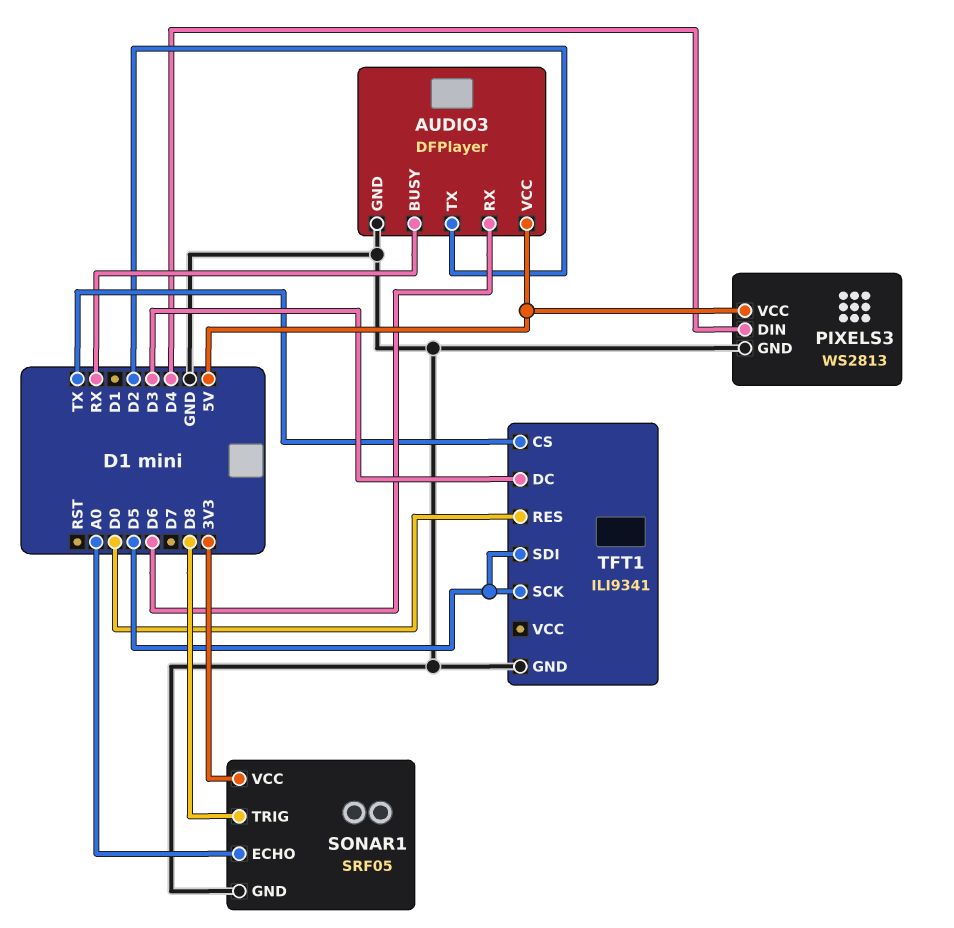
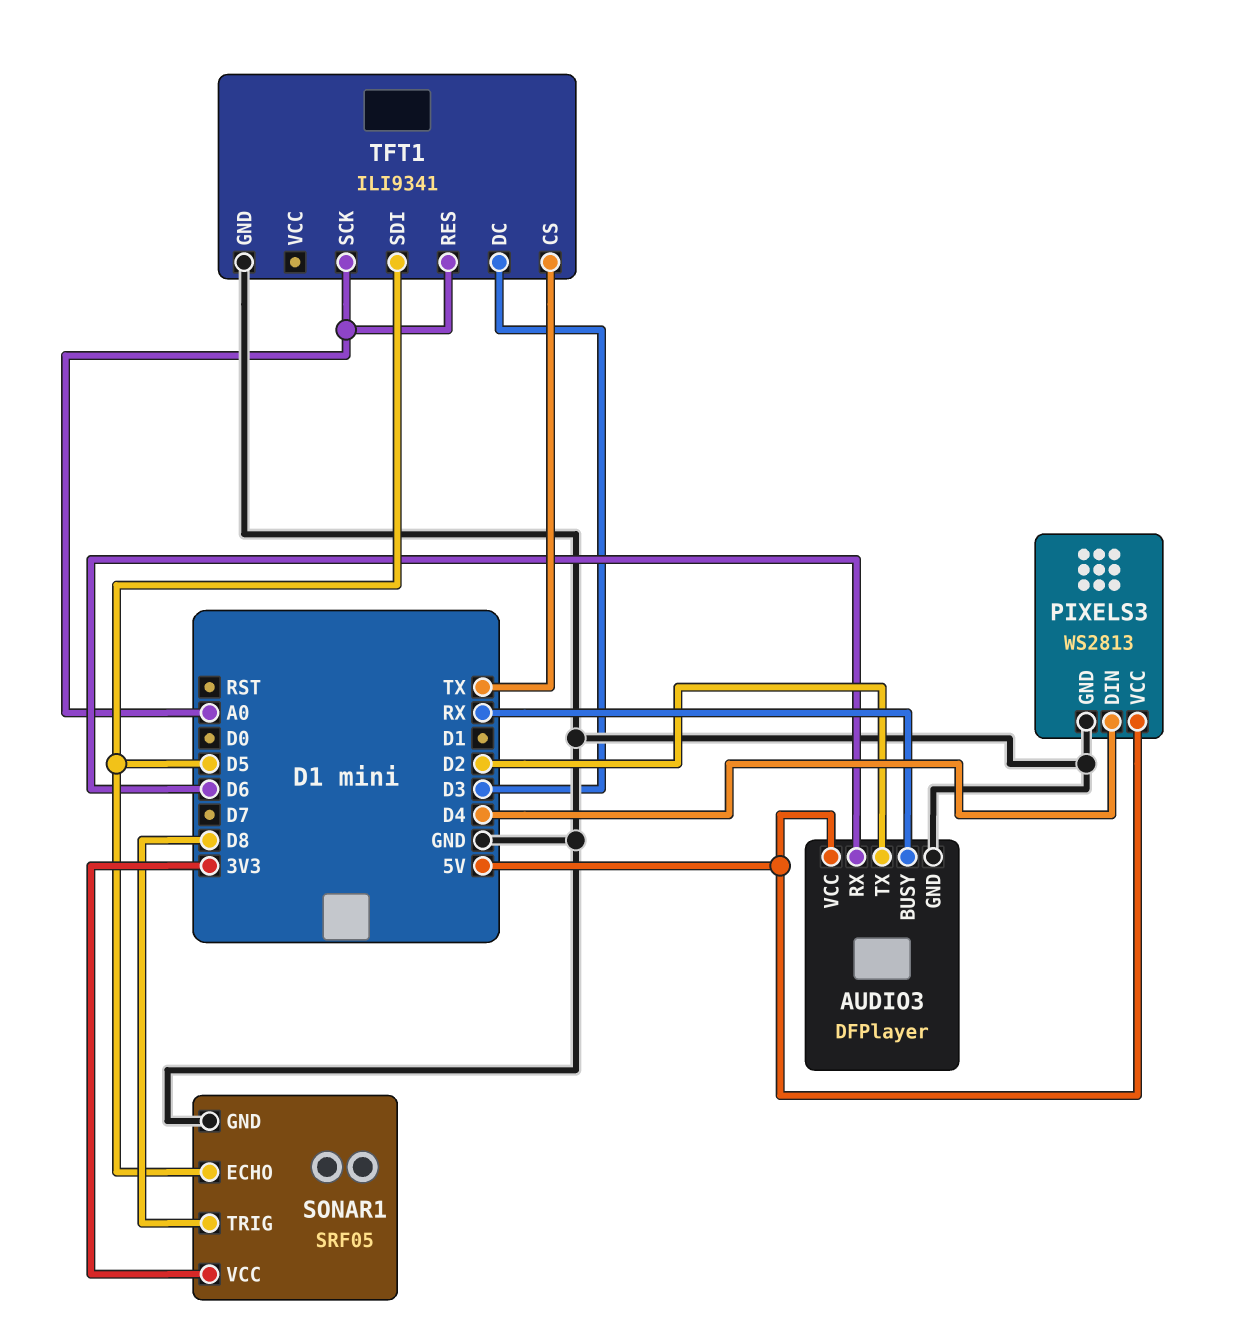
SONAR1 pin ECHO: A0 -> D5
TFT1 pin RES: D0 -> A0
TFT1 pin SCK: D5 -> A0

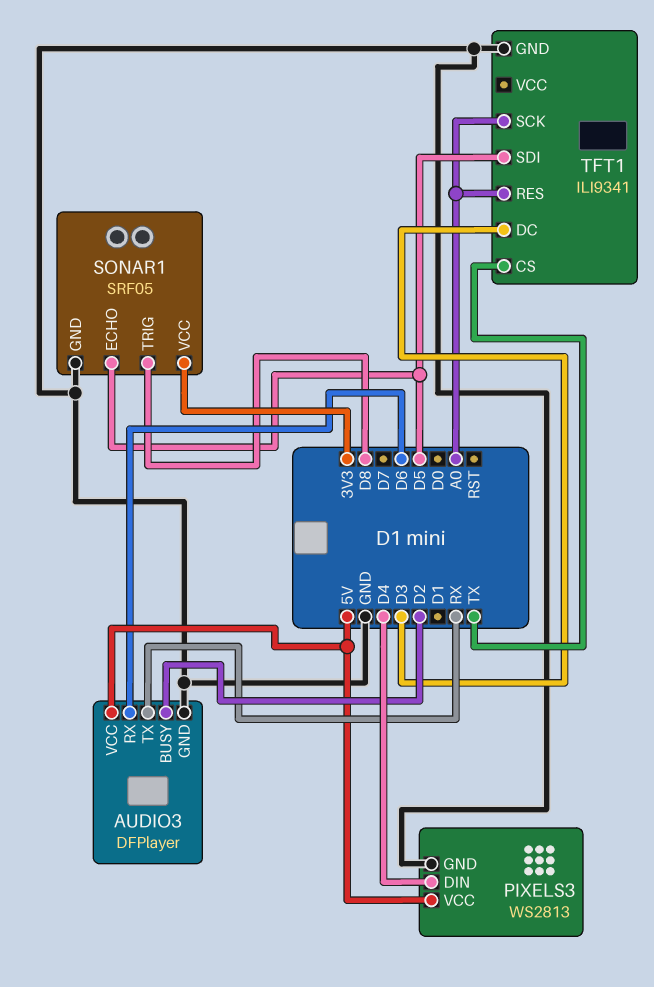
AUDIO3 pin BUSY: RX -> D2
AUDIO3 pin TX: D2 -> RX

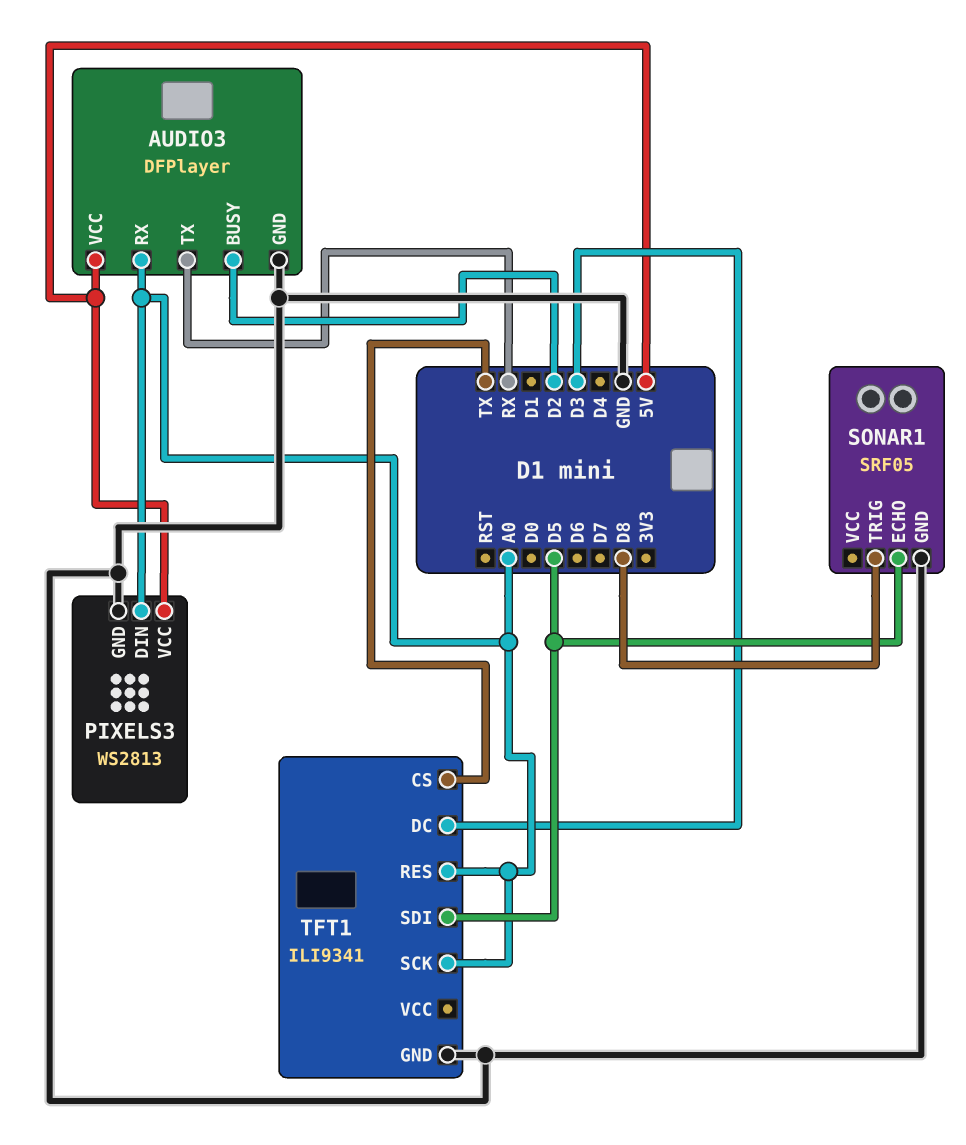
AUDIO3 pin RX: D6 -> A0
PIXELS3 pin DIN: D4 -> A0
SONAR1 pin VCC: 3V3 -> none

